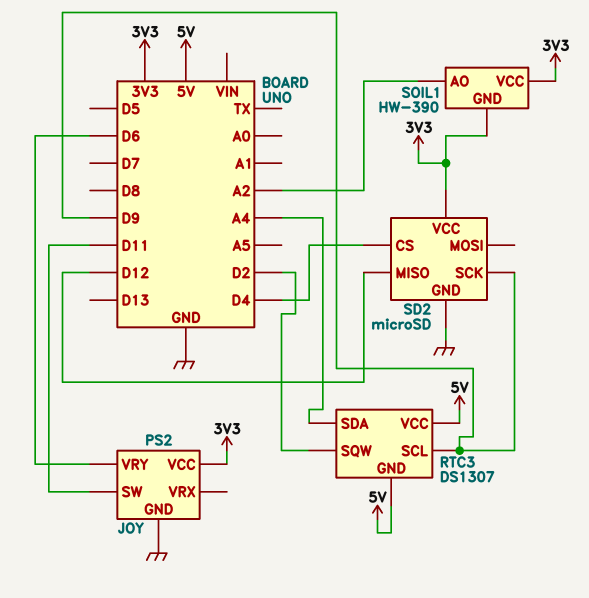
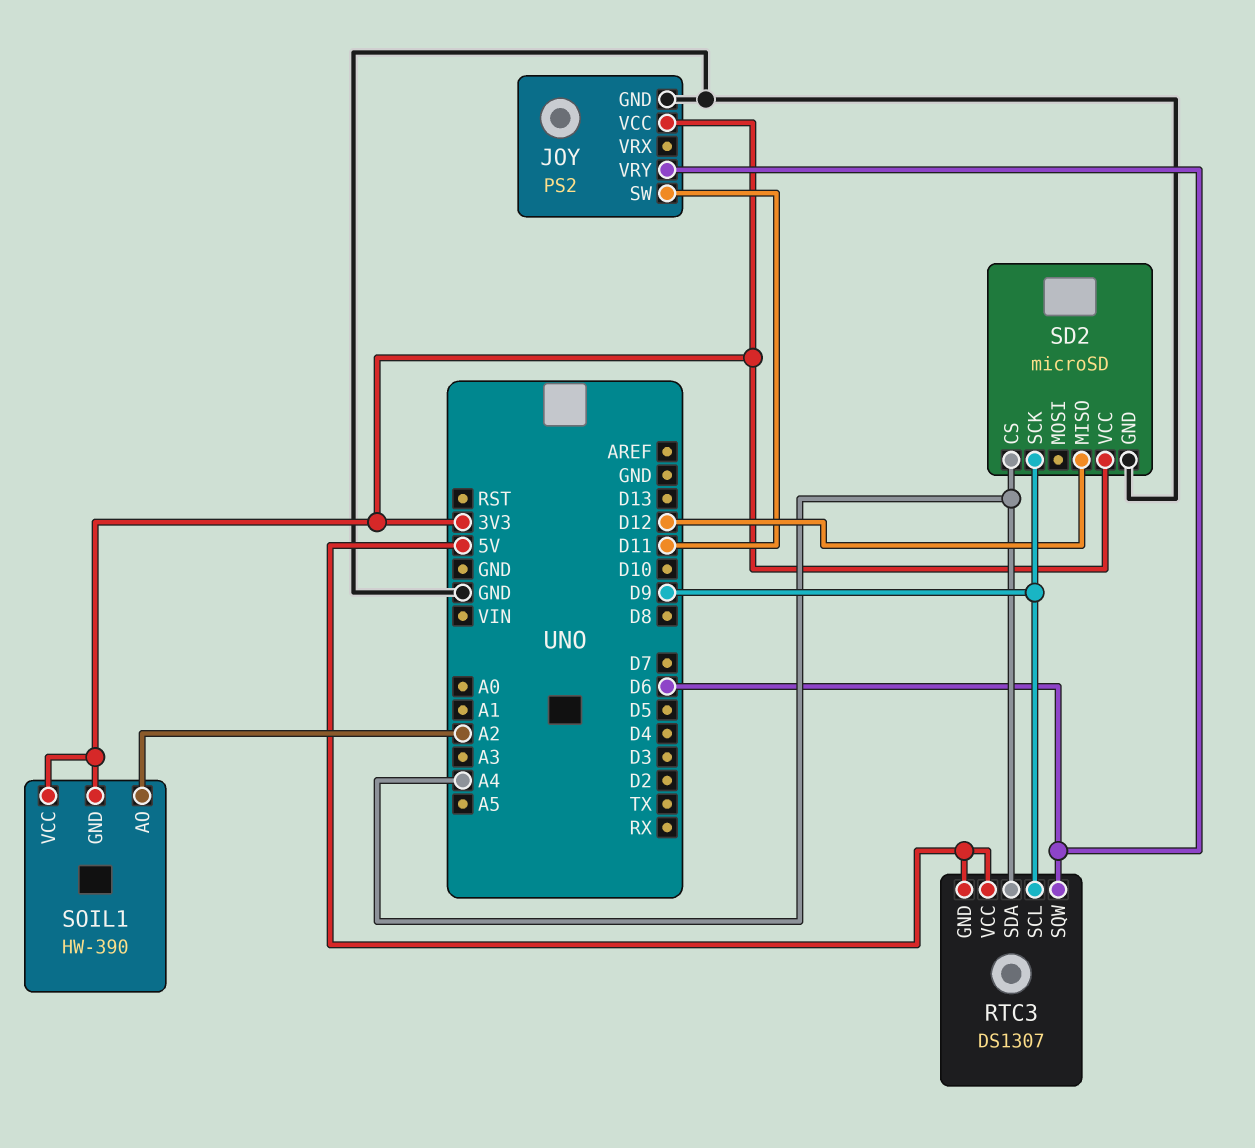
RTC3 pin SQW: D2 -> D6
SD2 pin CS: D4 -> A4

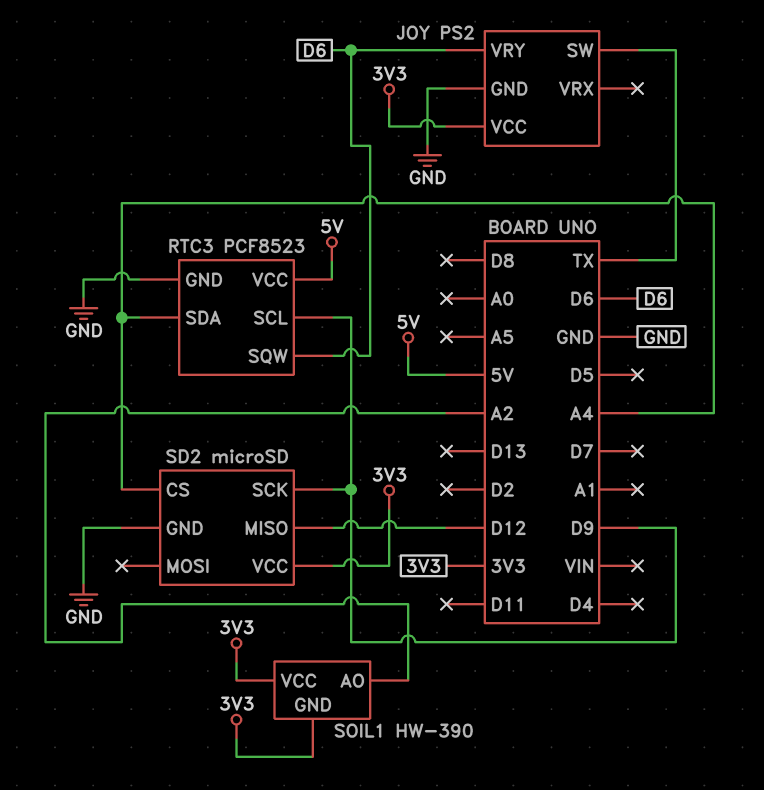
JOY pin SW: D11 -> TX
RTC3: DS1307 -> PCF8523
RTC3 pin GND: 5V -> GND

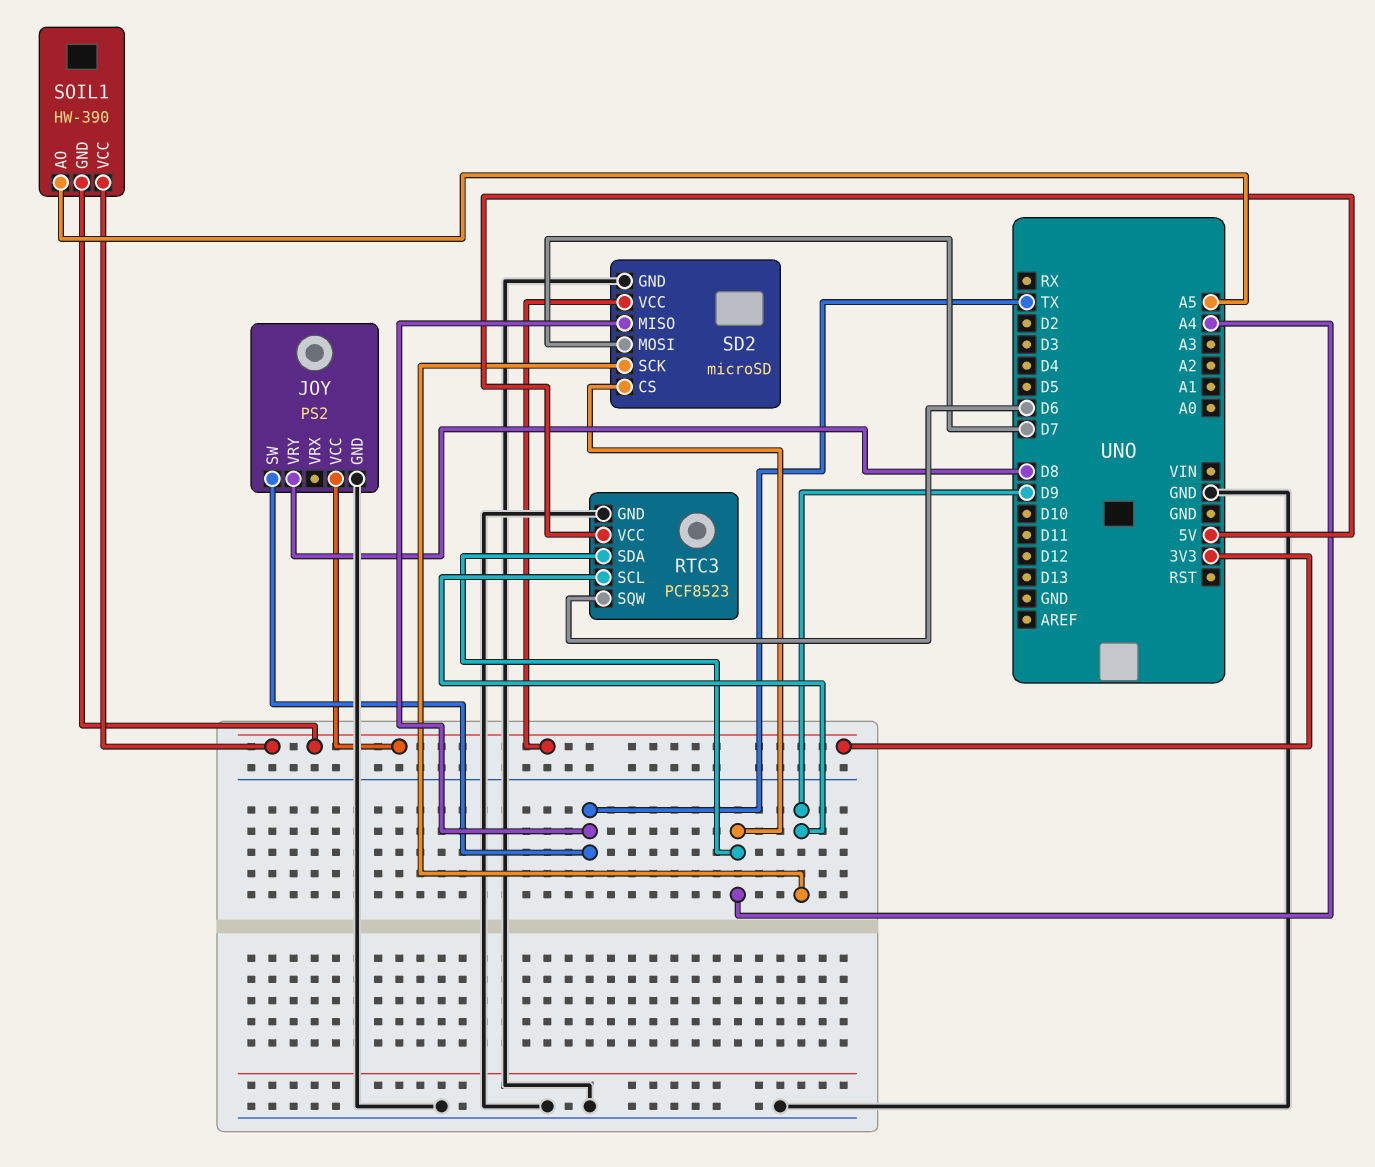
JOY pin VRY: D6 -> D8
SD2 pin MISO: D12 -> TX
SD2 pin MOSI: none -> D7
SOIL1 pin AO: A2 -> A5

